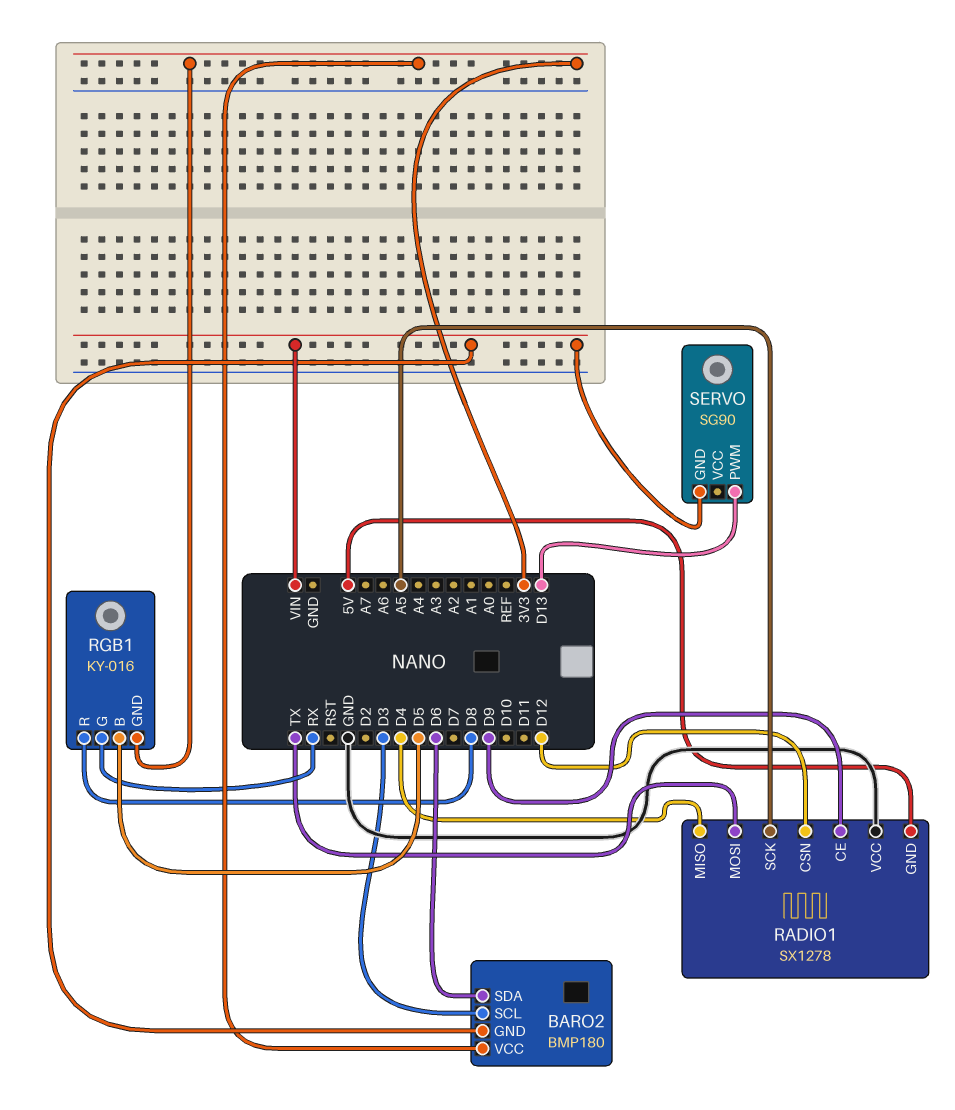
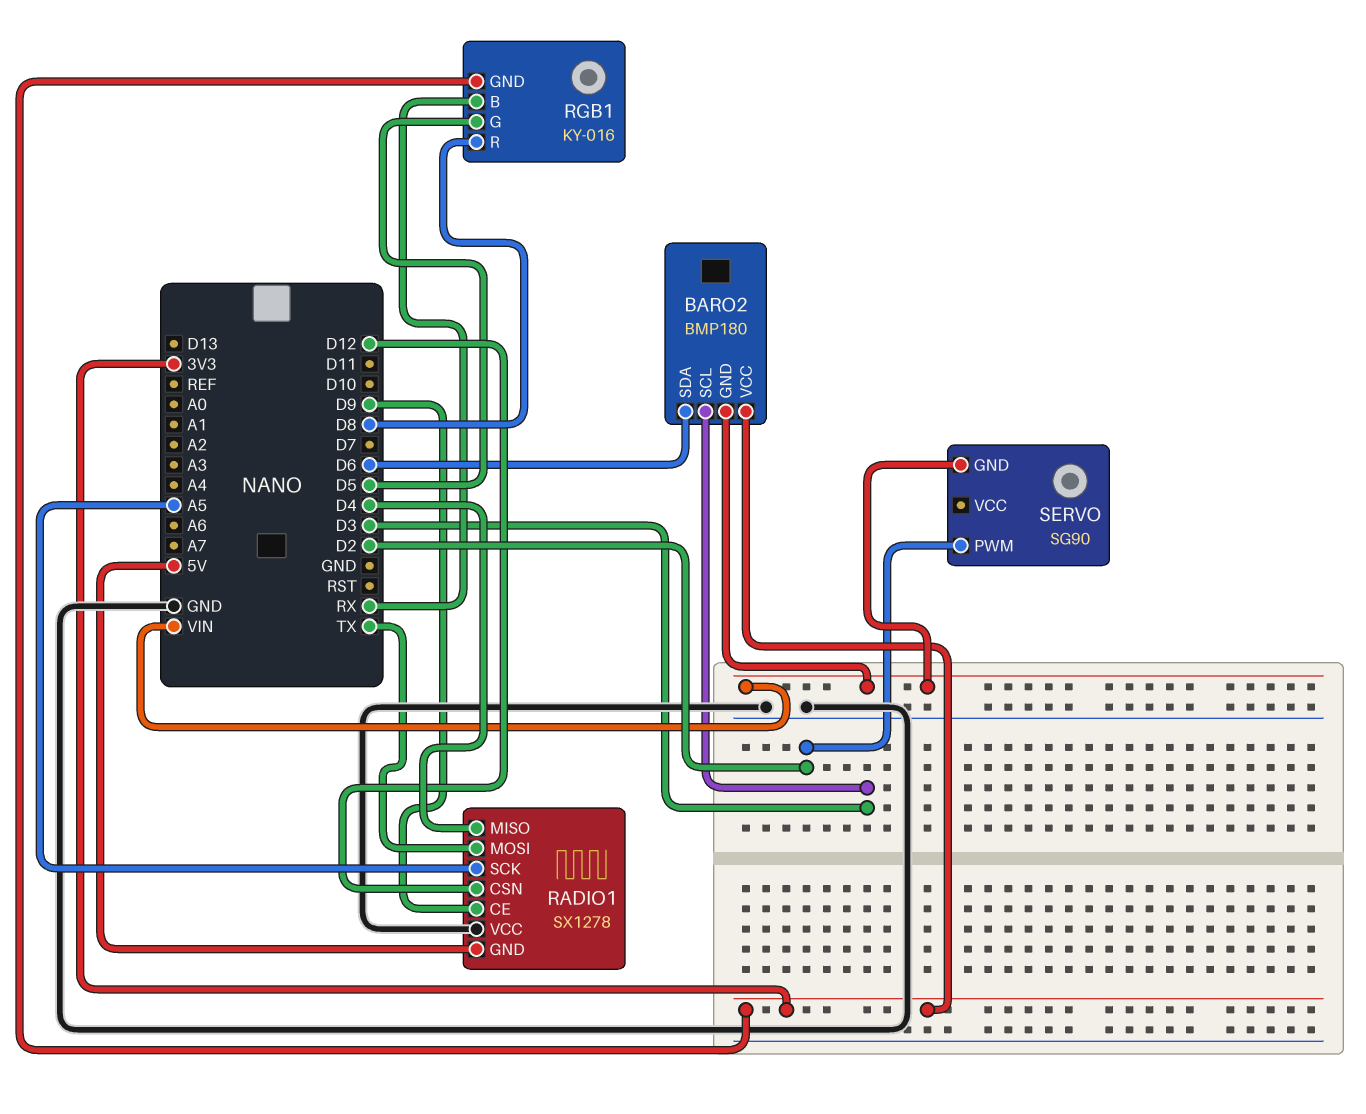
RGB1 pin B: D5 -> RX
RGB1 pin G: RX -> D5
SERVO pin PWM: D13 -> D2

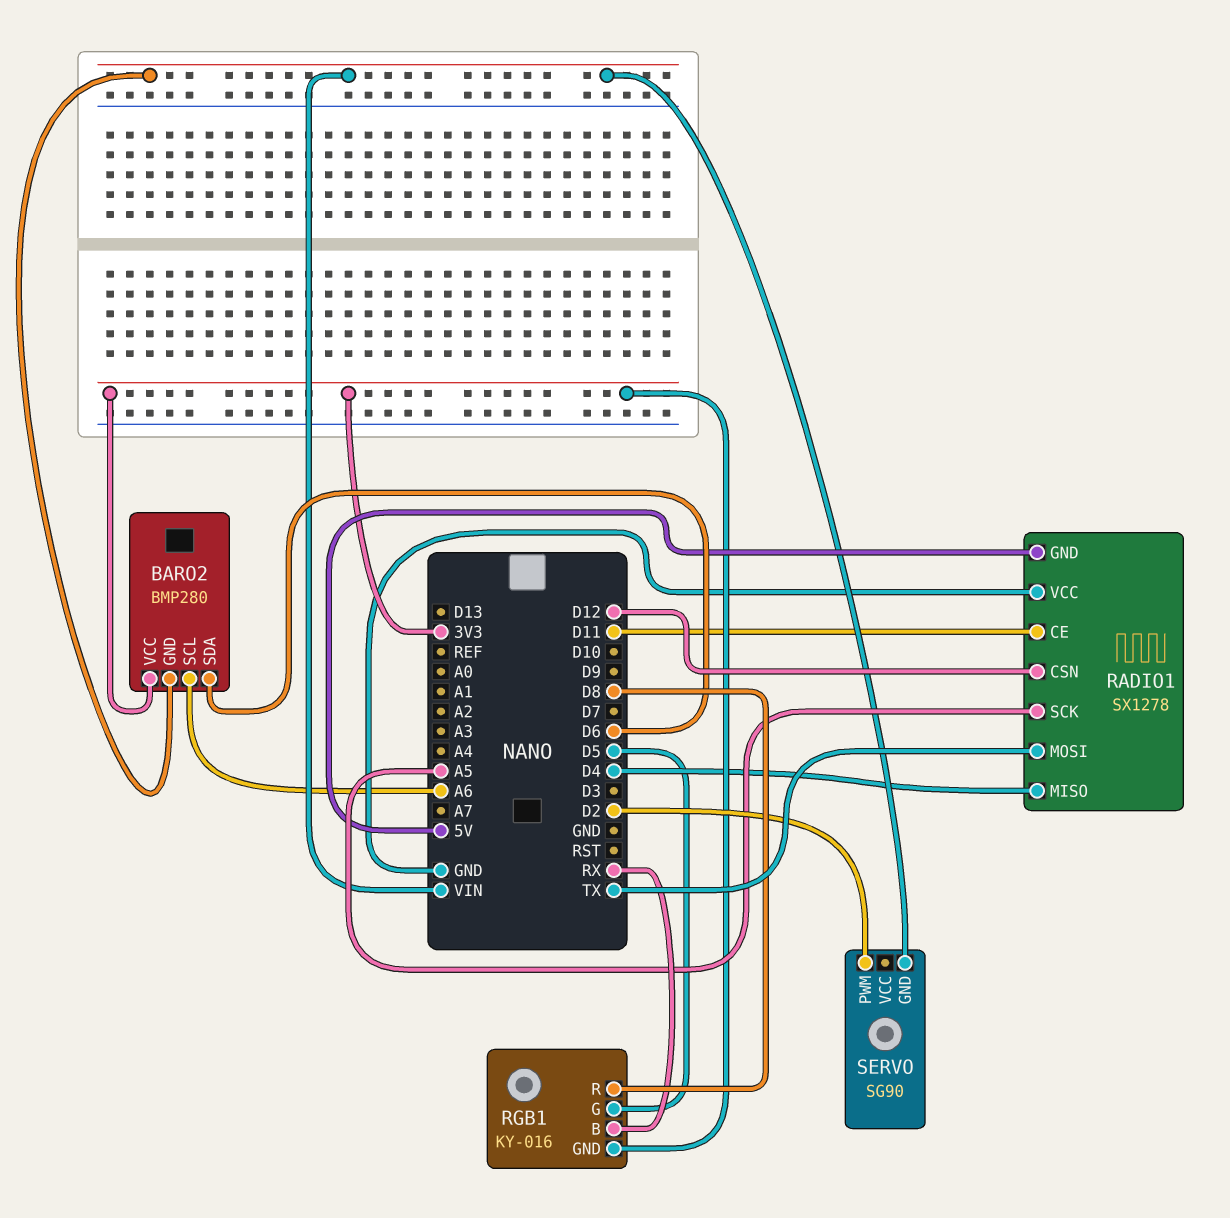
BARO2: BMP180 -> BMP280
BARO2 pin SCL: D3 -> A6
RADIO1 pin CE: D9 -> D11

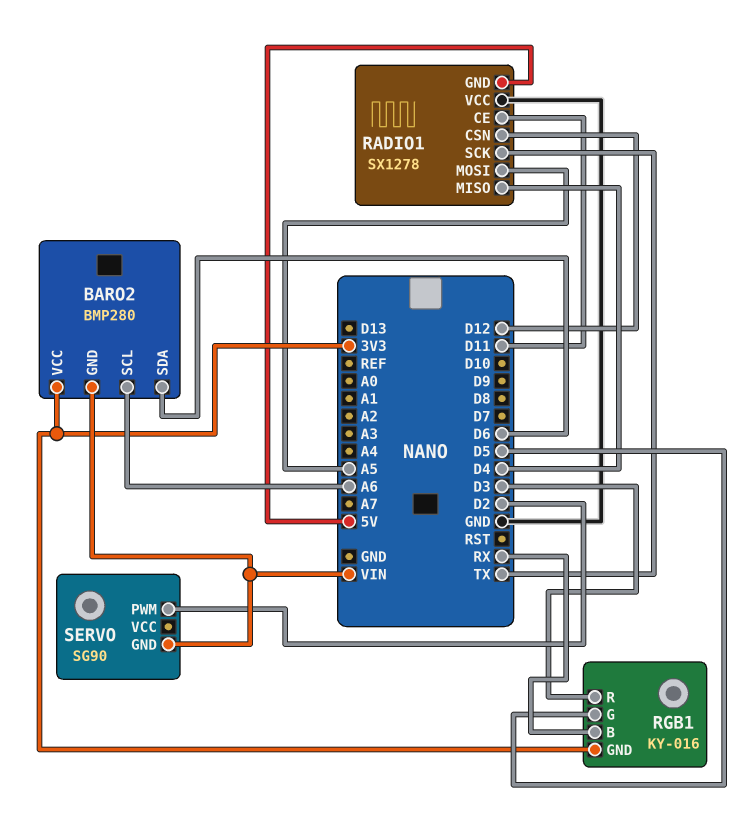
RADIO1 pin MOSI: TX -> A5
RADIO1 pin SCK: A5 -> TX
RGB1 pin R: D8 -> D3

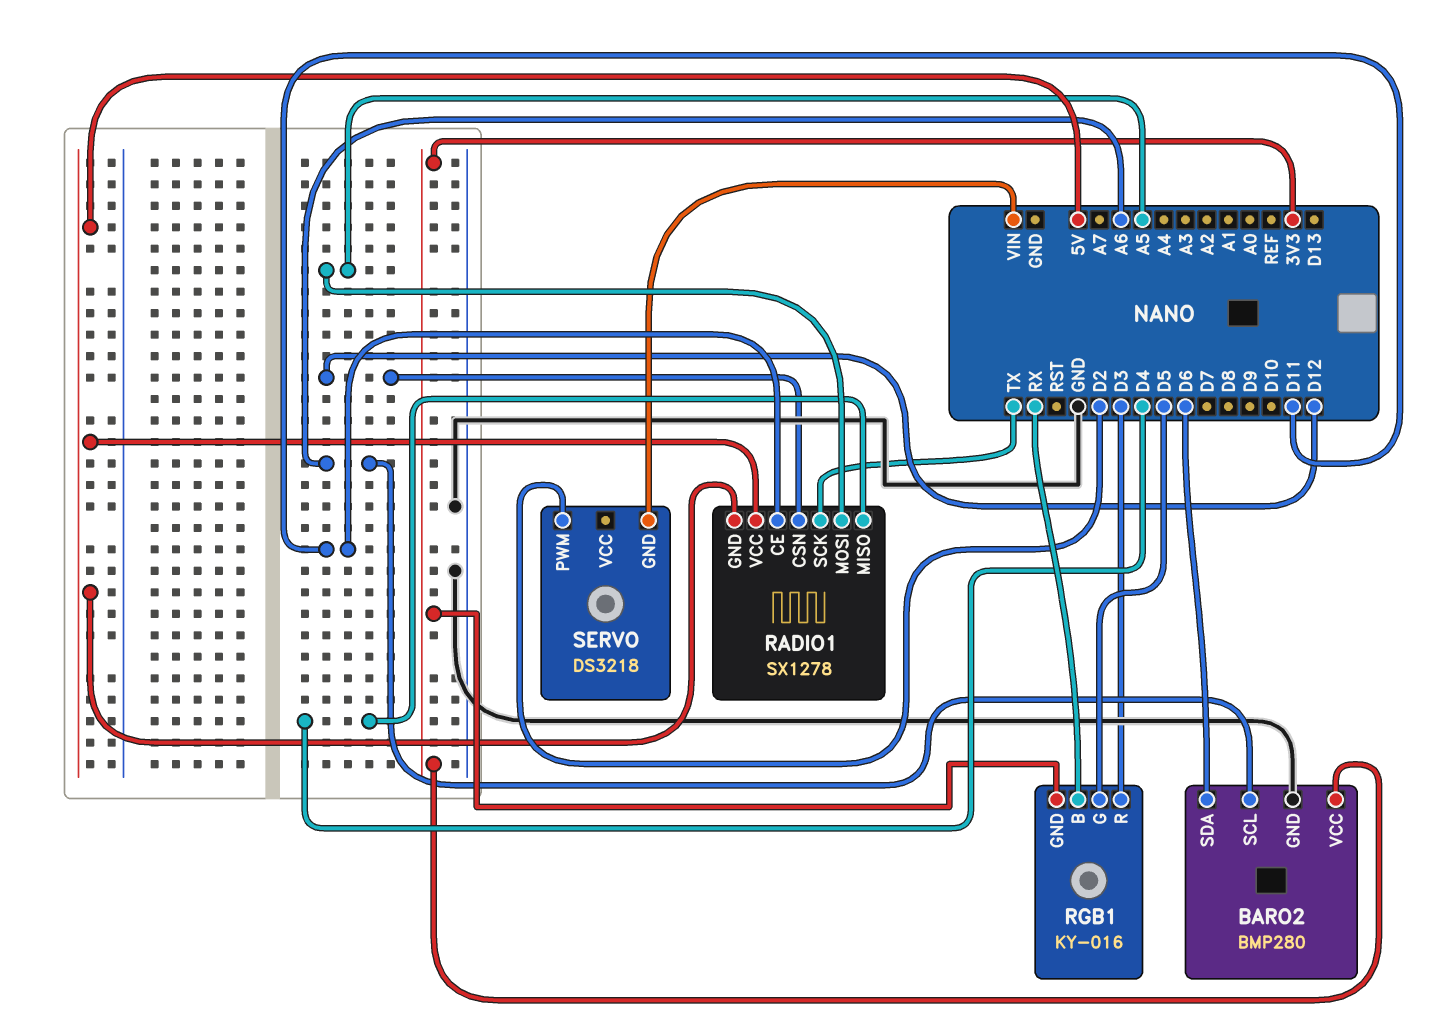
BARO2 pin GND: VIN -> GND
RADIO1 pin VCC: GND -> 5V
SERVO: SG90 -> DS3218

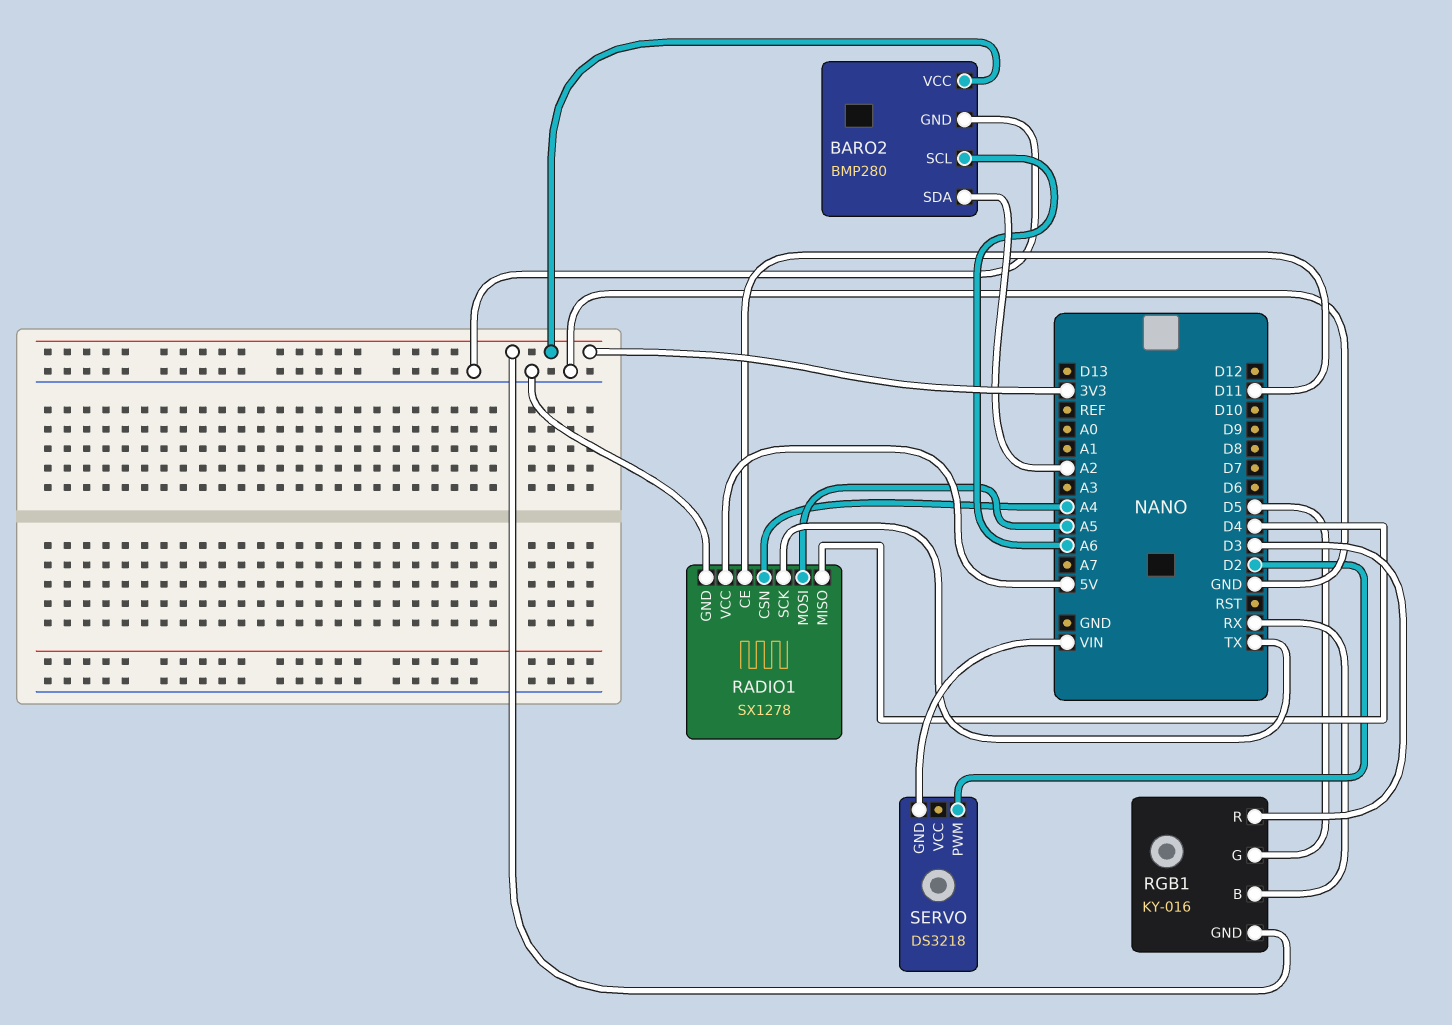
BARO2 pin SDA: D6 -> A2
RADIO1 pin CSN: D12 -> A4
RADIO1 pin GND: 5V -> GND

